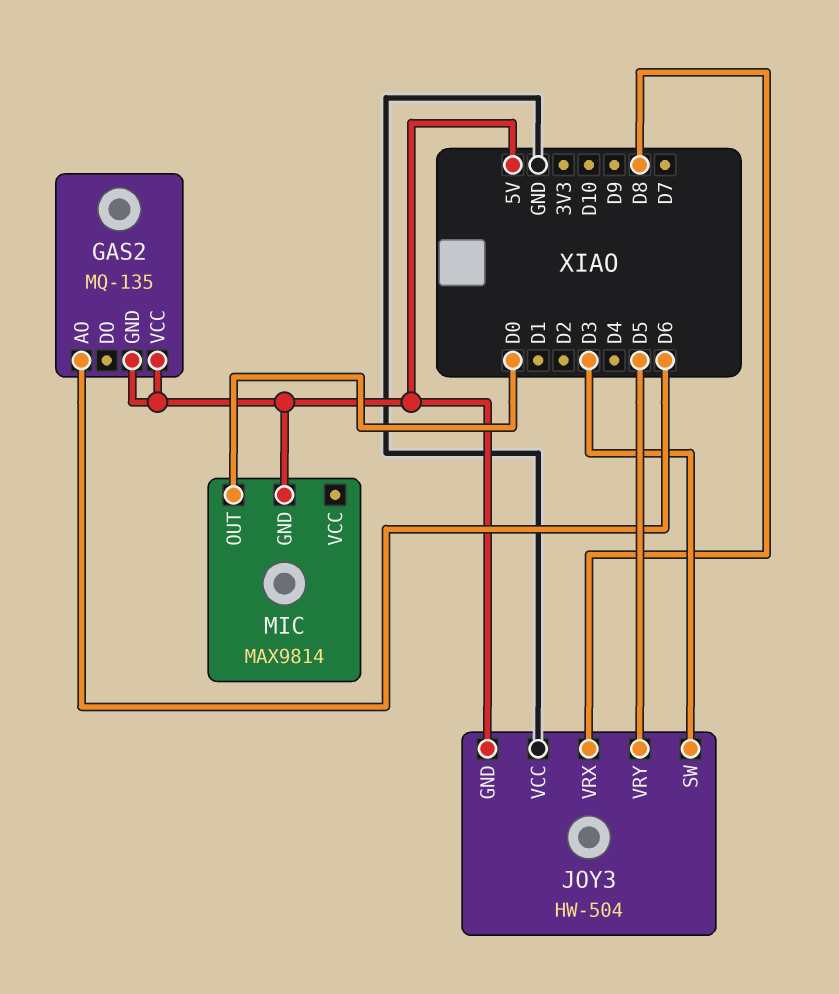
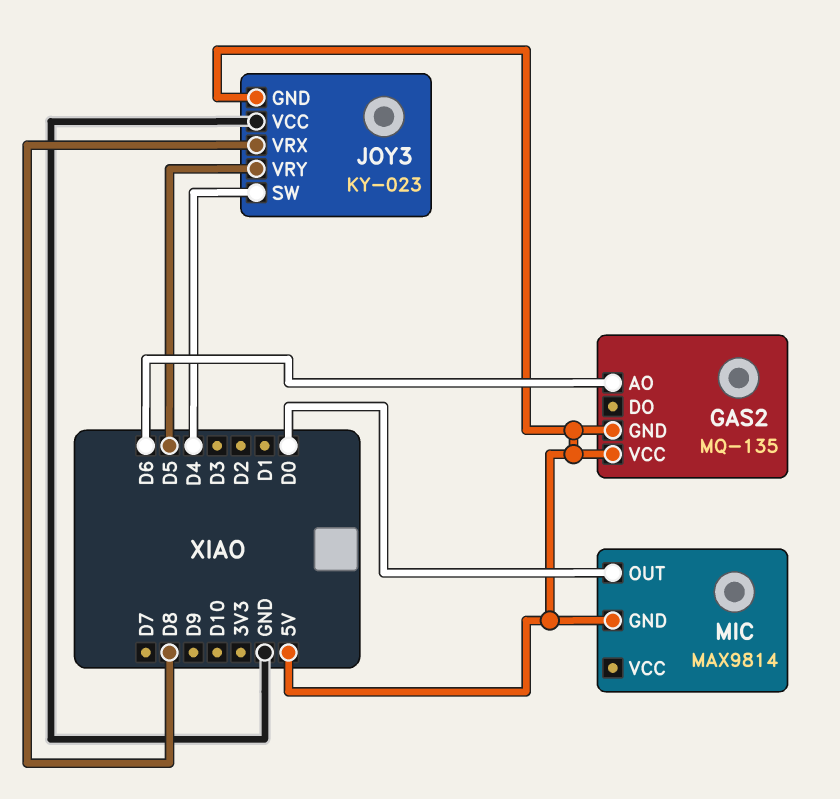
JOY3: HW-504 -> KY-023
JOY3 pin SW: D3 -> D4

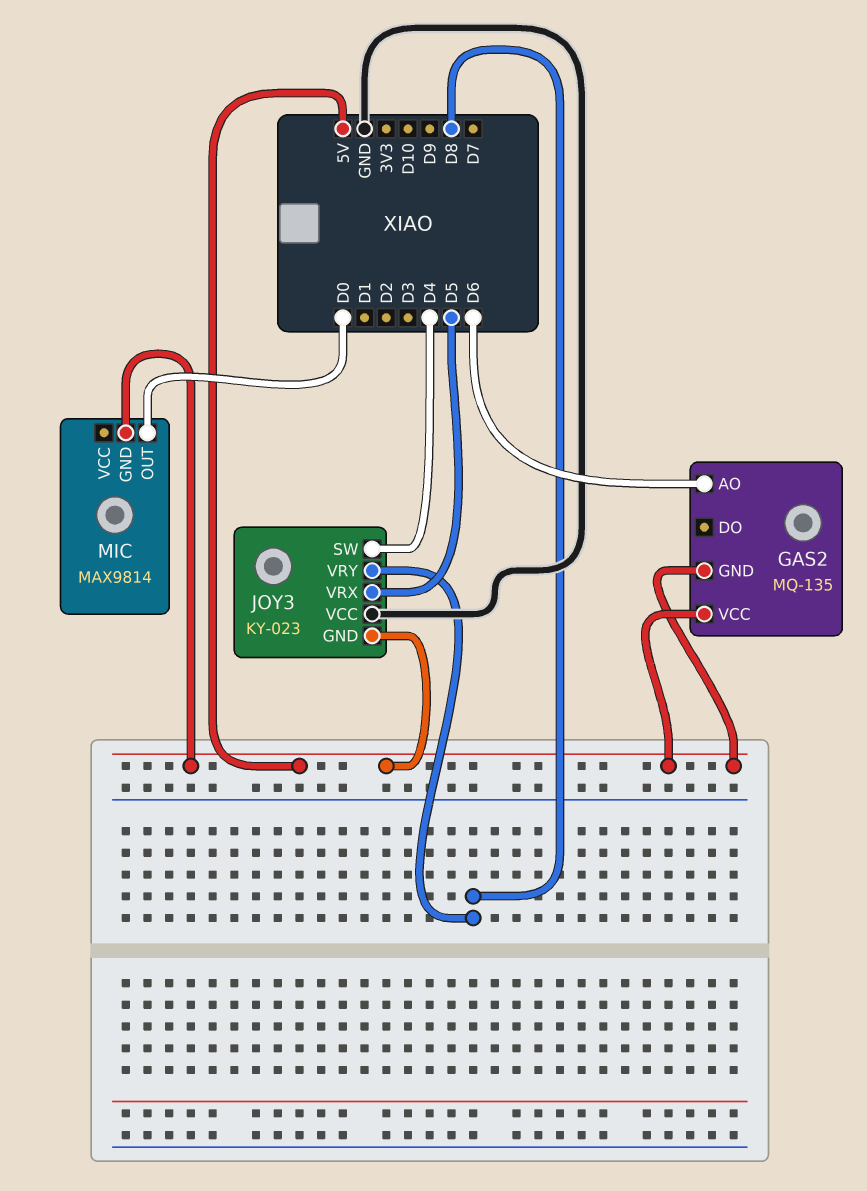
JOY3 pin VRX: D8 -> D5
JOY3 pin VRY: D5 -> D8

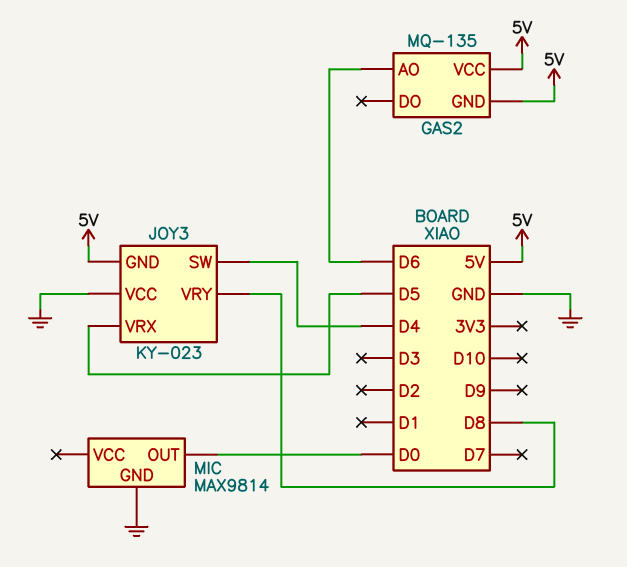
MIC pin GND: 5V -> GND

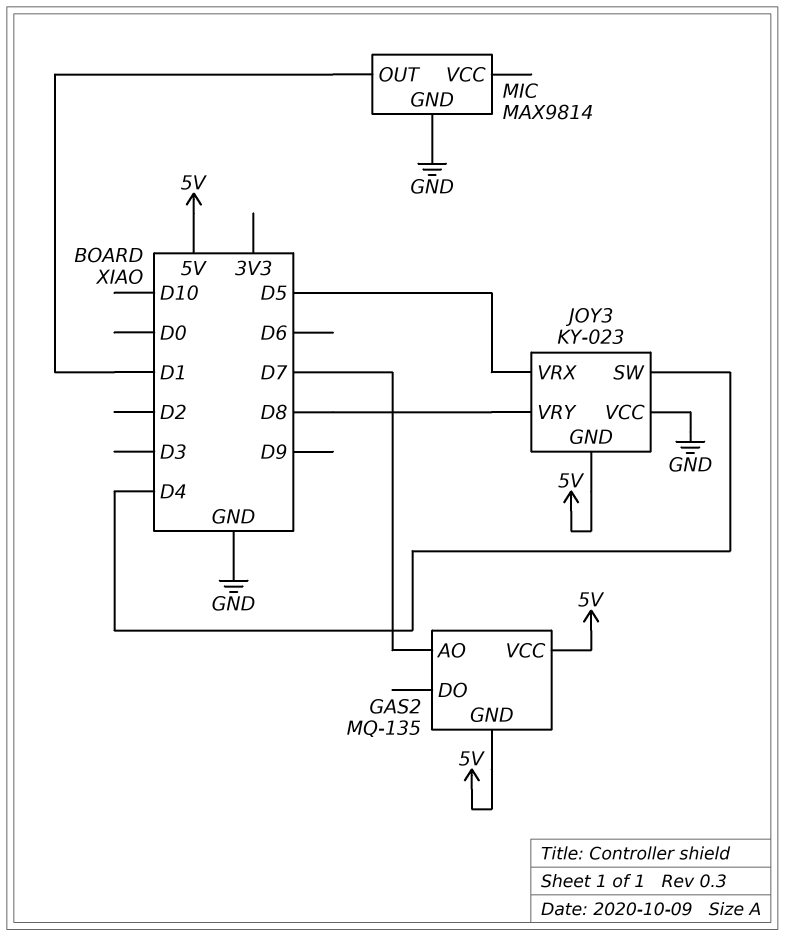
GAS2 pin AO: D6 -> D7
MIC pin OUT: D0 -> D1

